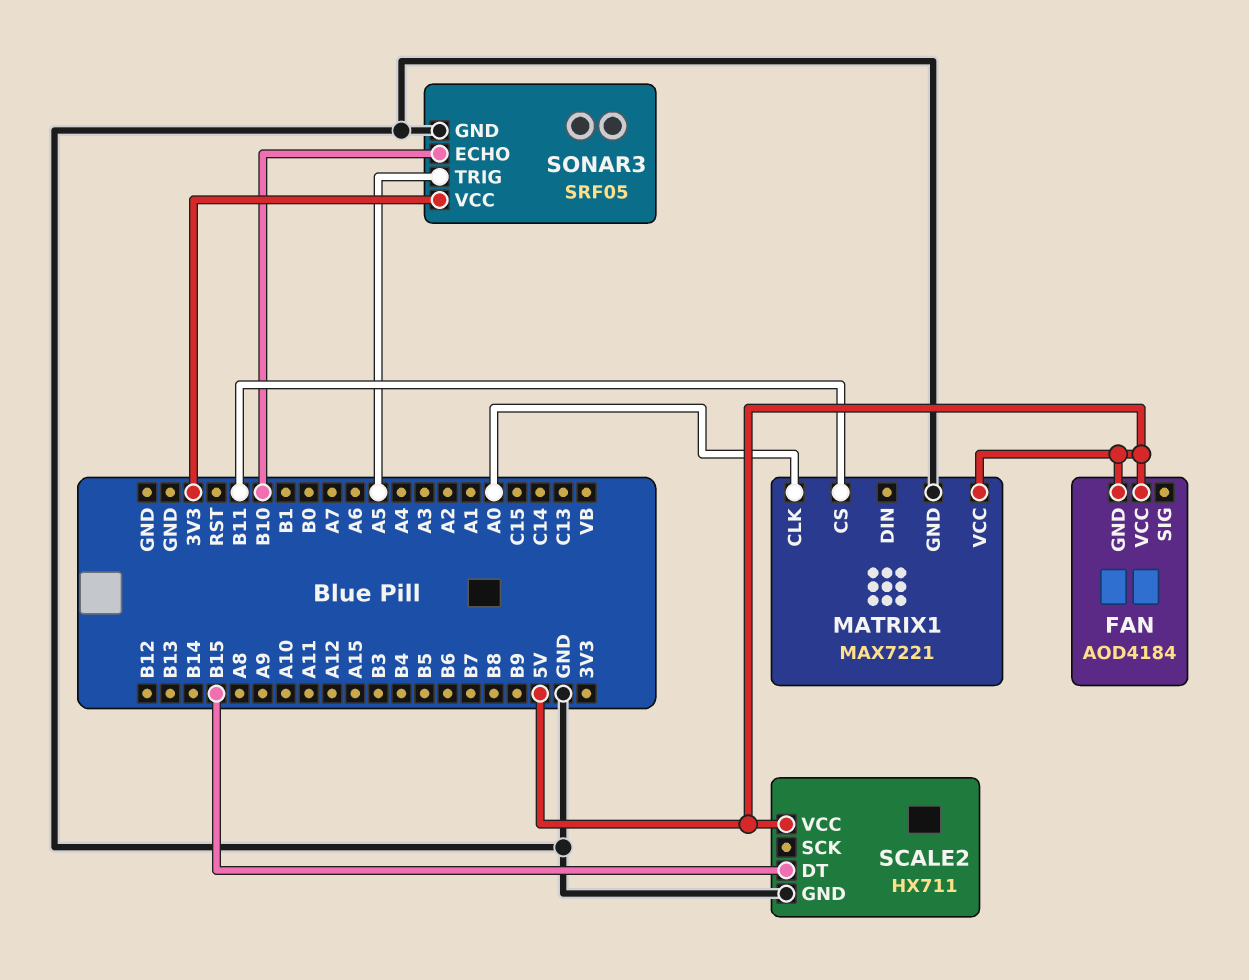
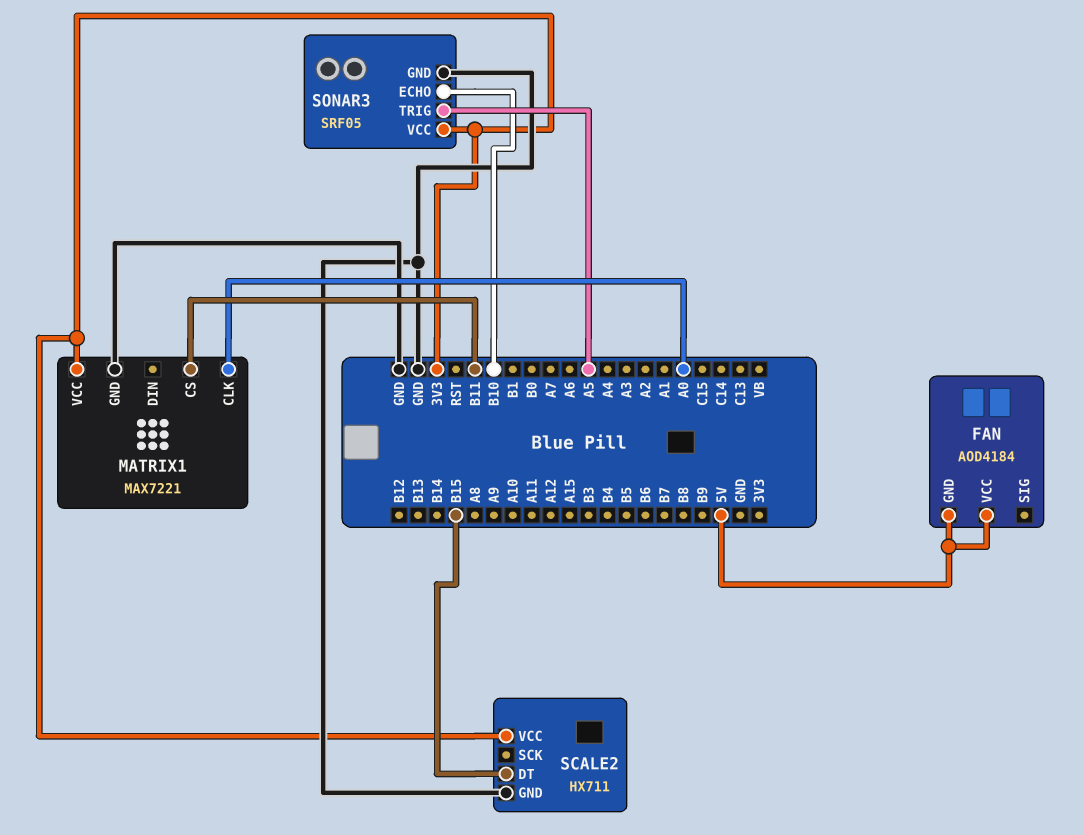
MATRIX1 pin VCC: 5V -> 3V3
SCALE2 pin VCC: 5V -> 3V3

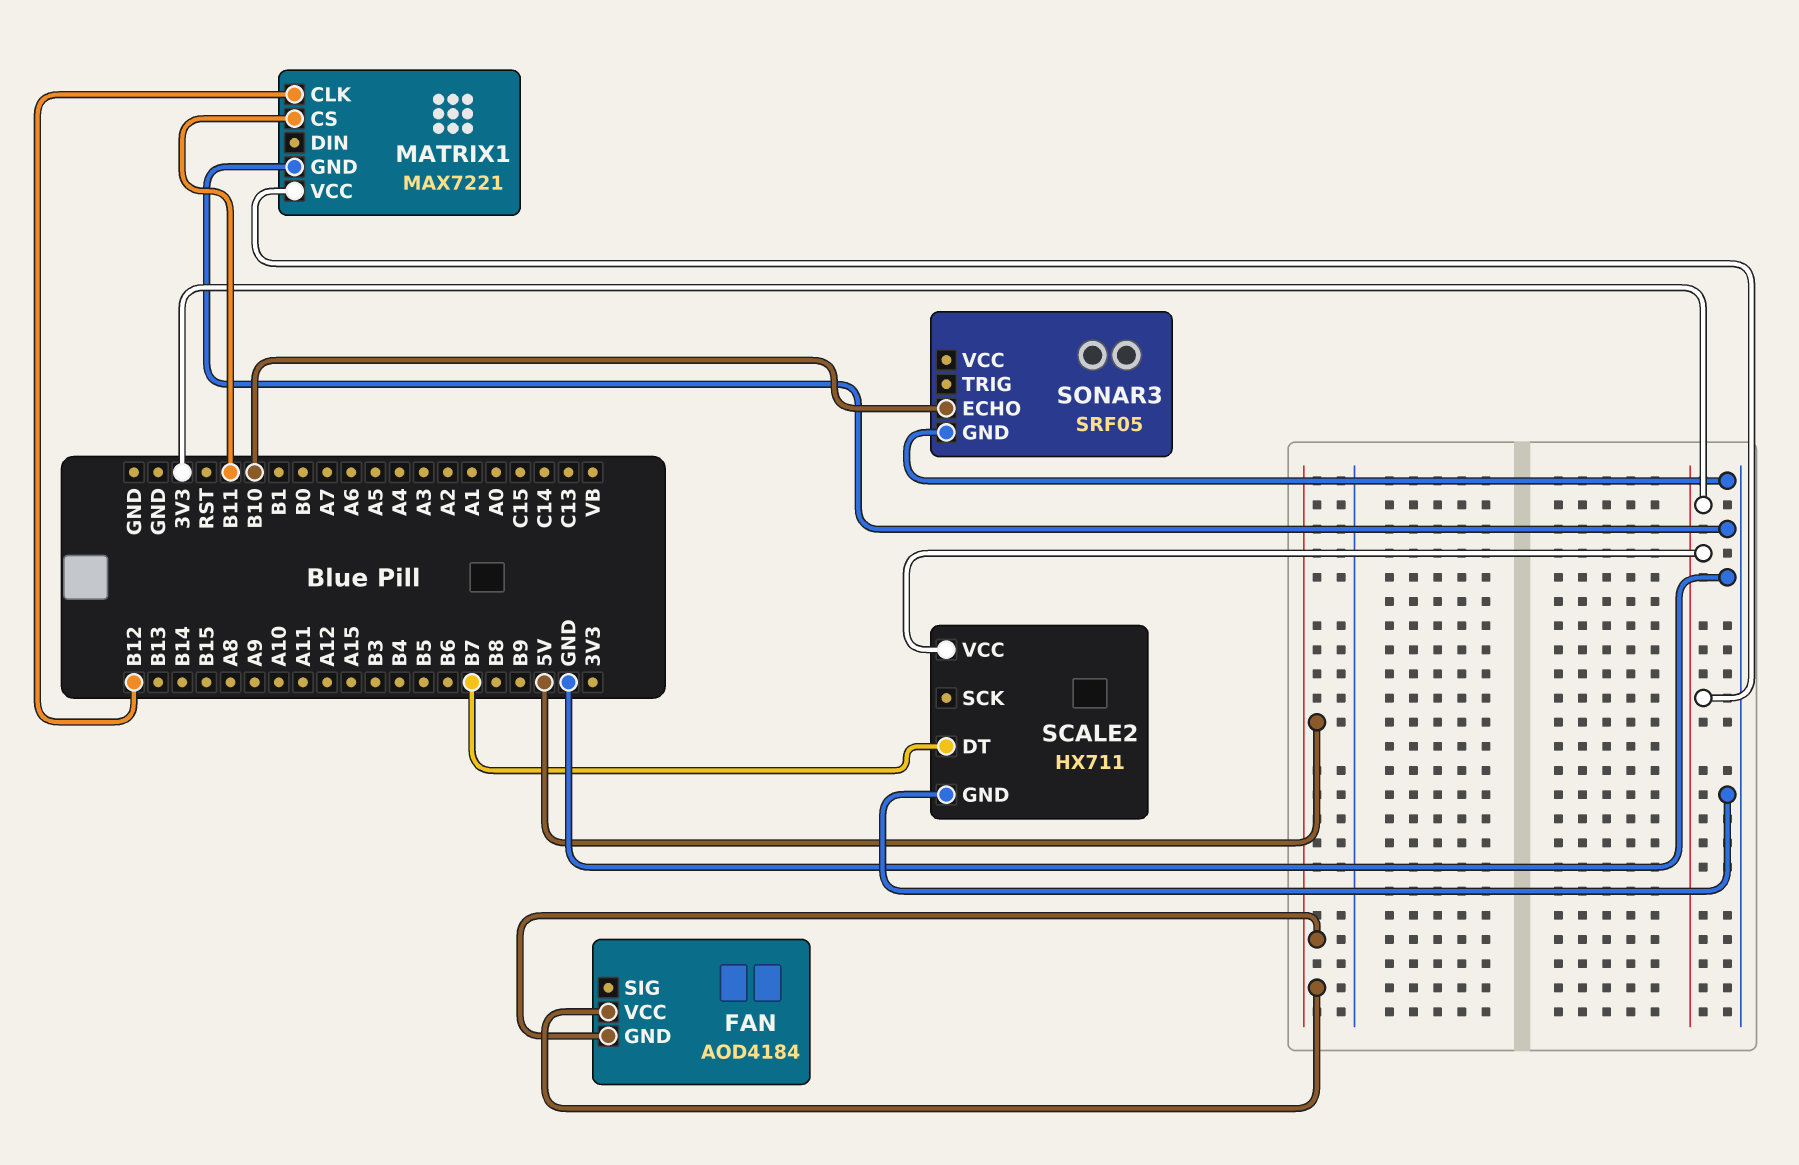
MATRIX1 pin CLK: A0 -> B12
SCALE2 pin DT: B15 -> B7
SONAR3 pin TRIG: A5 -> none
SONAR3 pin VCC: 3V3 -> none

